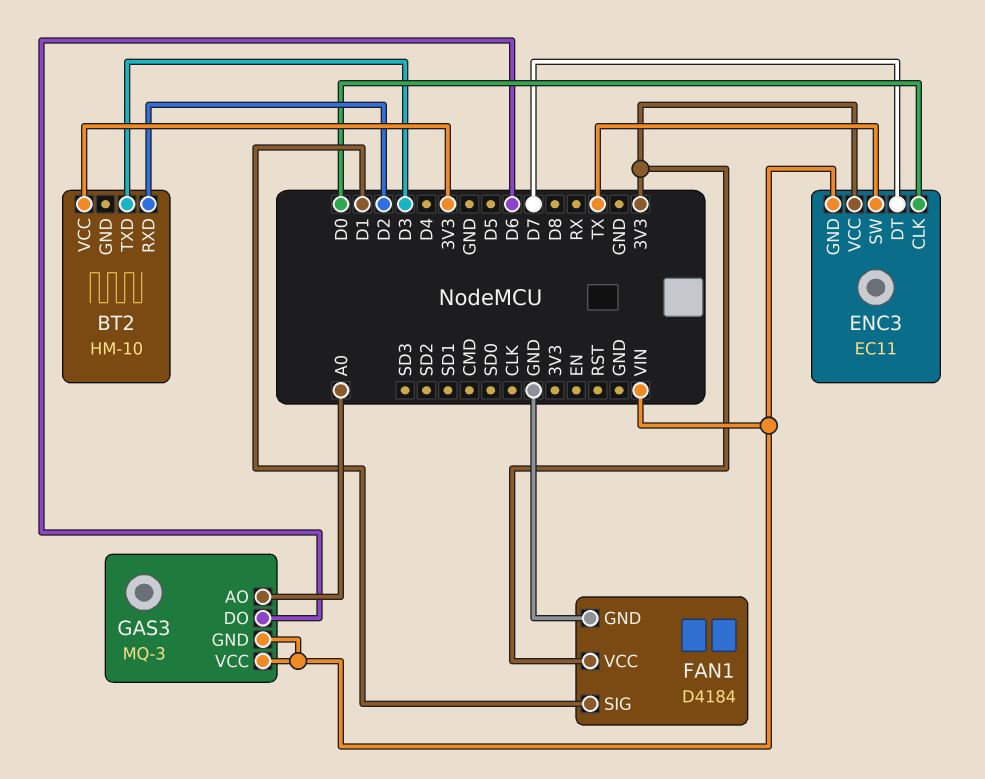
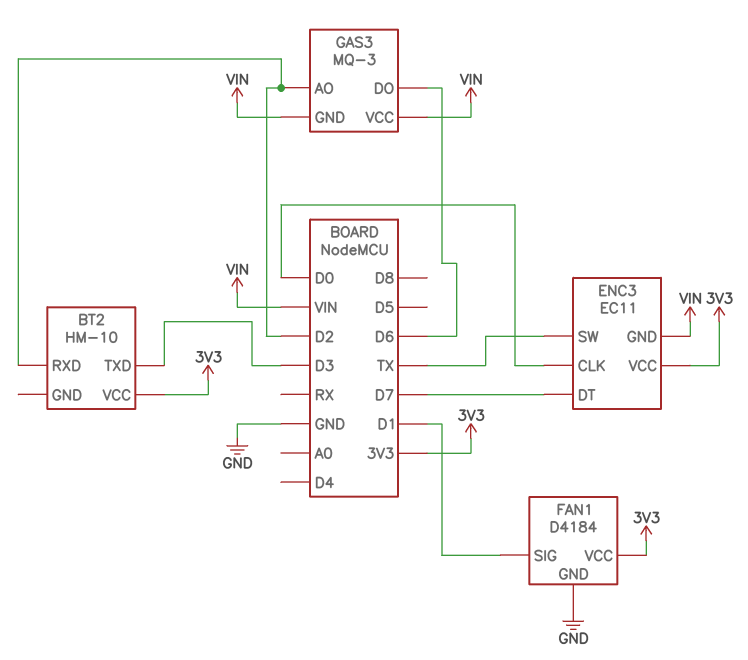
GAS3 pin AO: A0 -> D2

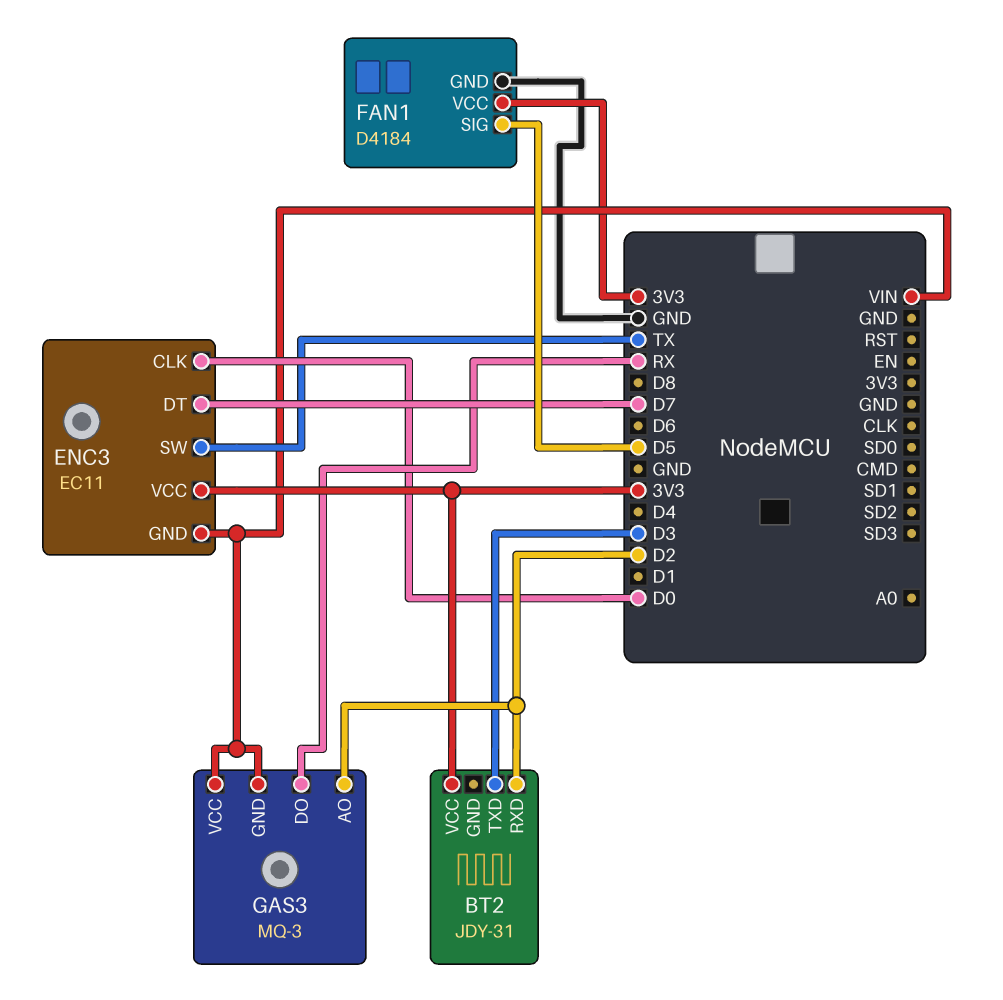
BT2: HM-10 -> JDY-31
FAN1 pin SIG: D1 -> D5
GAS3 pin DO: D6 -> RX

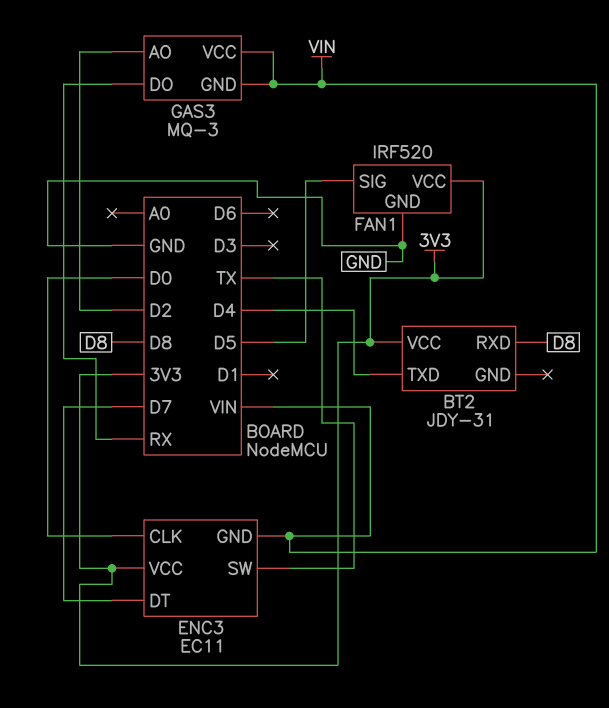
BT2 pin RXD: D2 -> D8
BT2 pin TXD: D3 -> D4
FAN1: D4184 -> IRF520

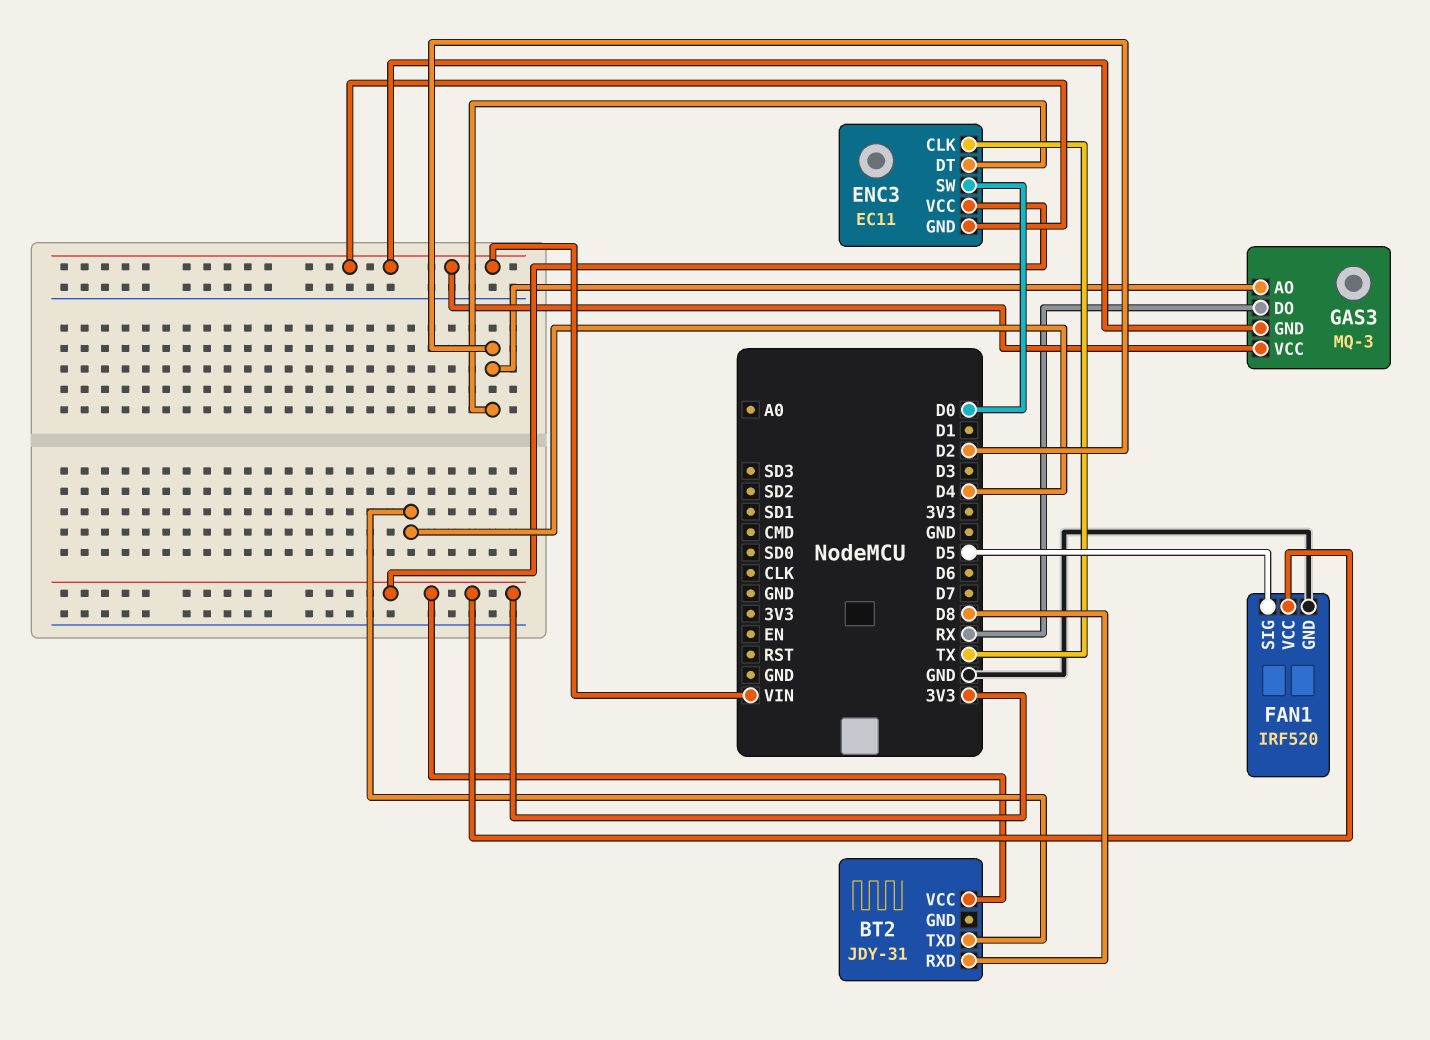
ENC3 pin CLK: D0 -> TX
ENC3 pin DT: D7 -> D2
ENC3 pin SW: TX -> D0

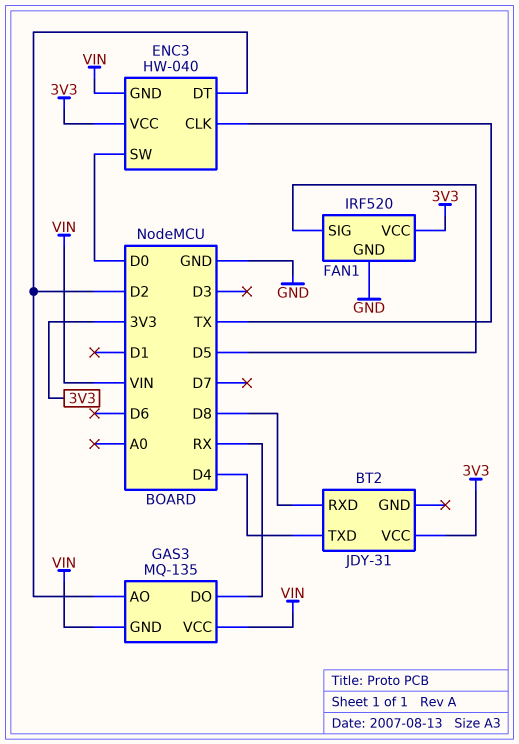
ENC3: EC11 -> HW-040
GAS3: MQ-3 -> MQ-135

